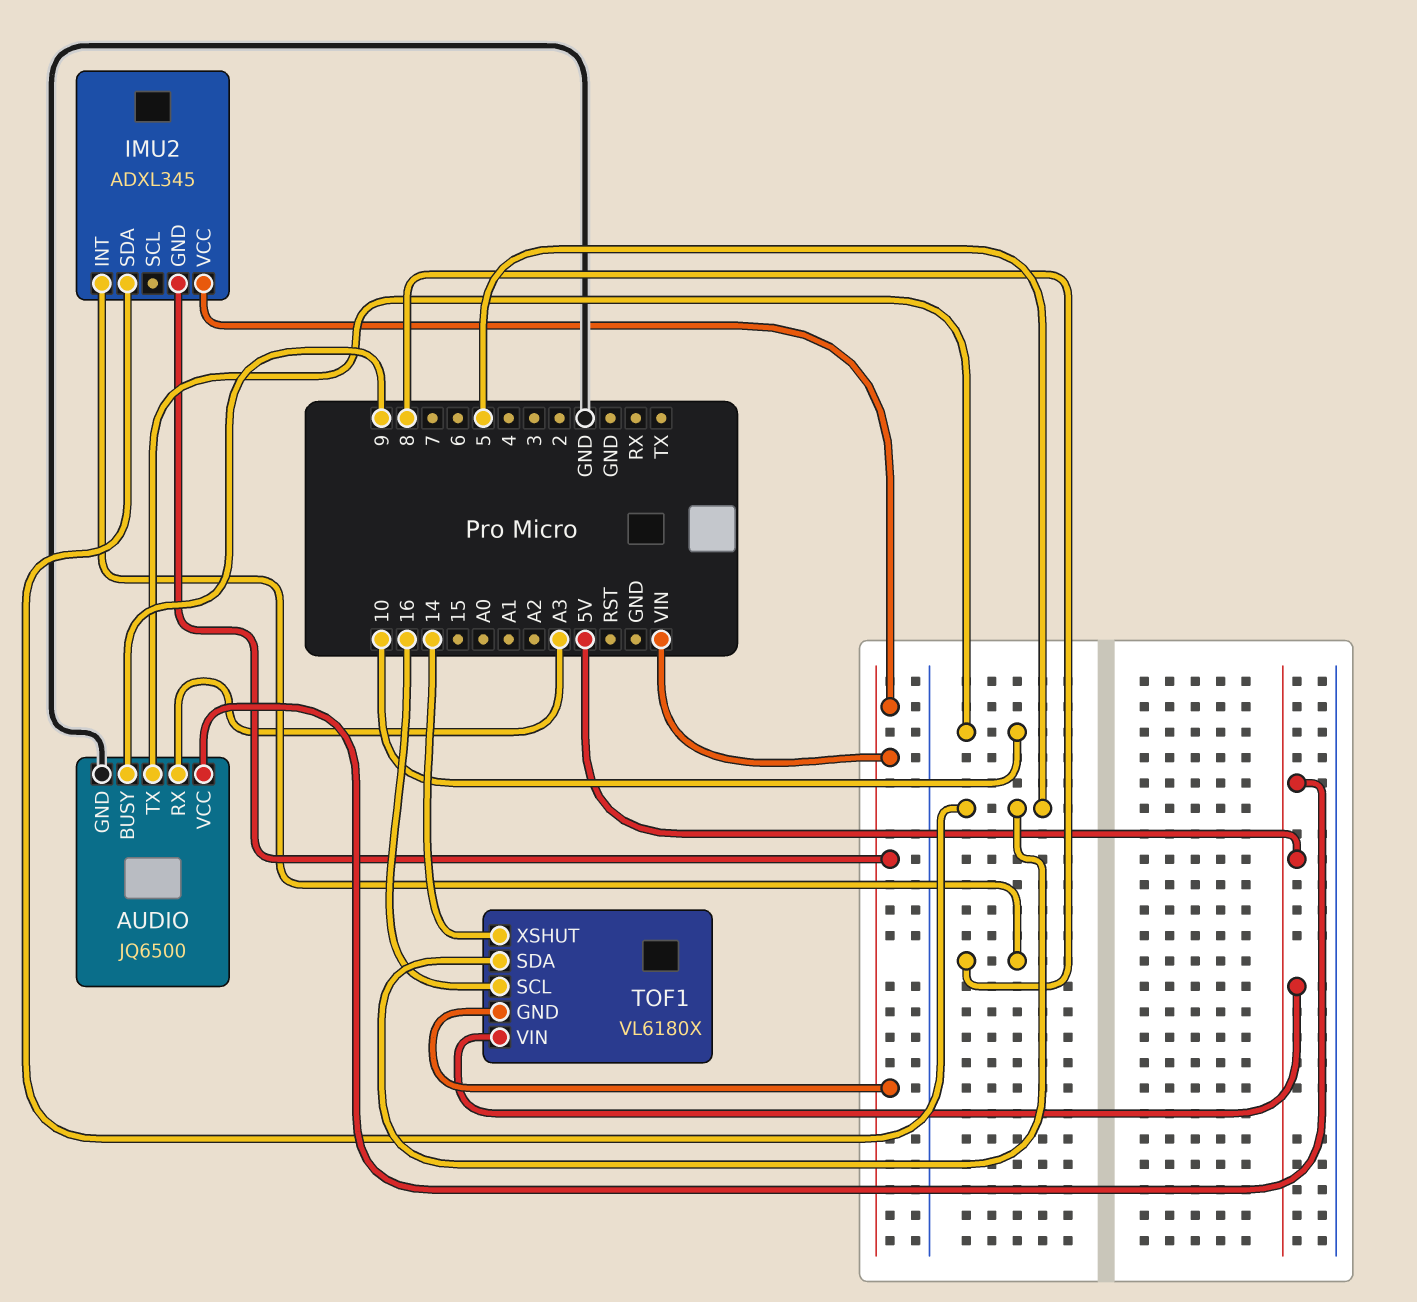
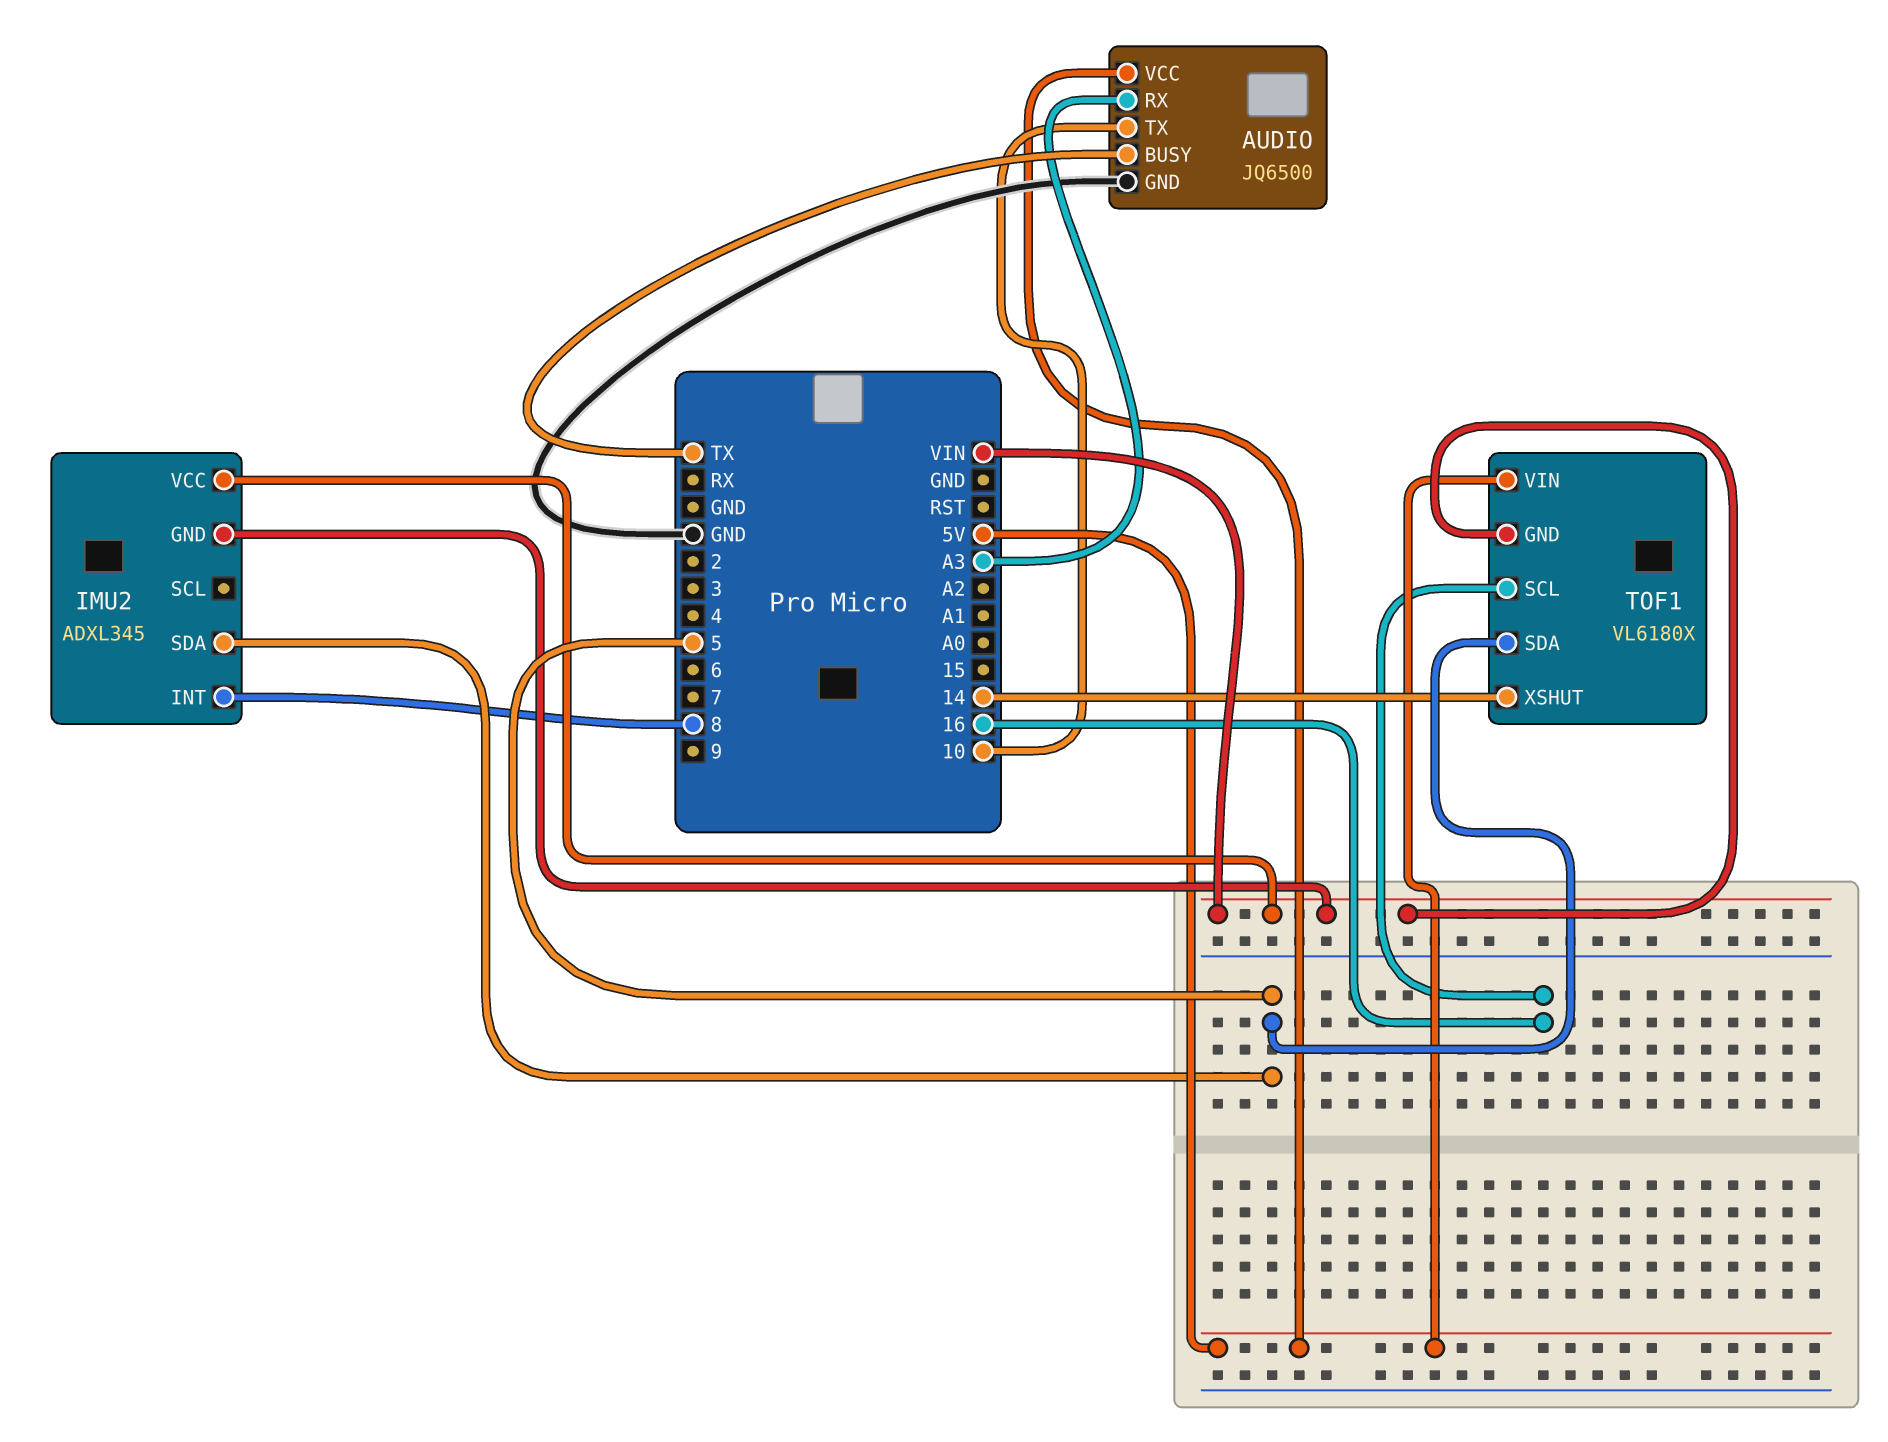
AUDIO pin BUSY: 9 -> TX

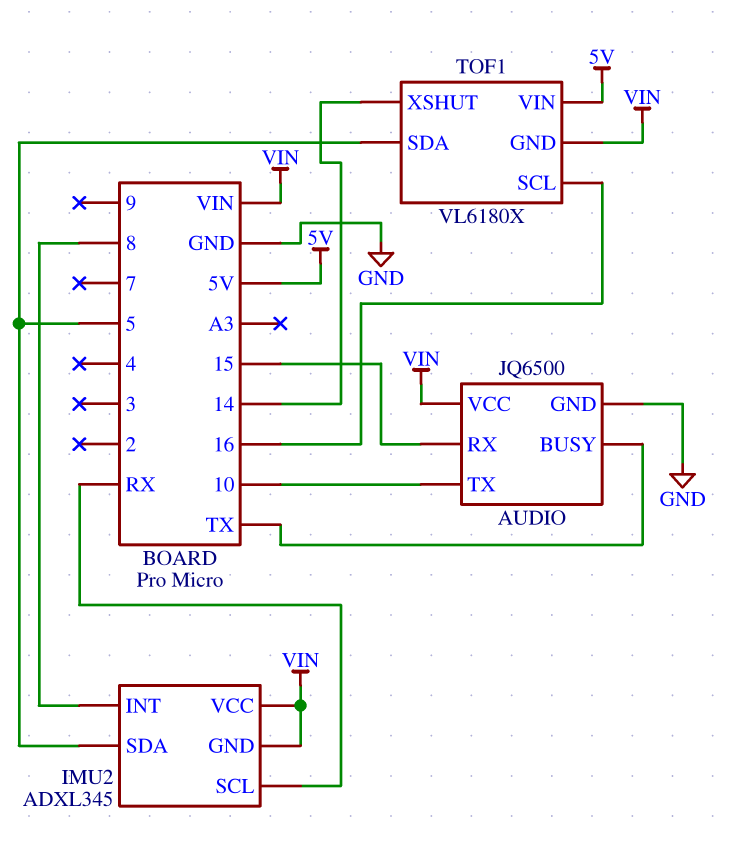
AUDIO pin RX: A3 -> 15
AUDIO pin VCC: 5V -> VIN
IMU2 pin SCL: none -> RX

